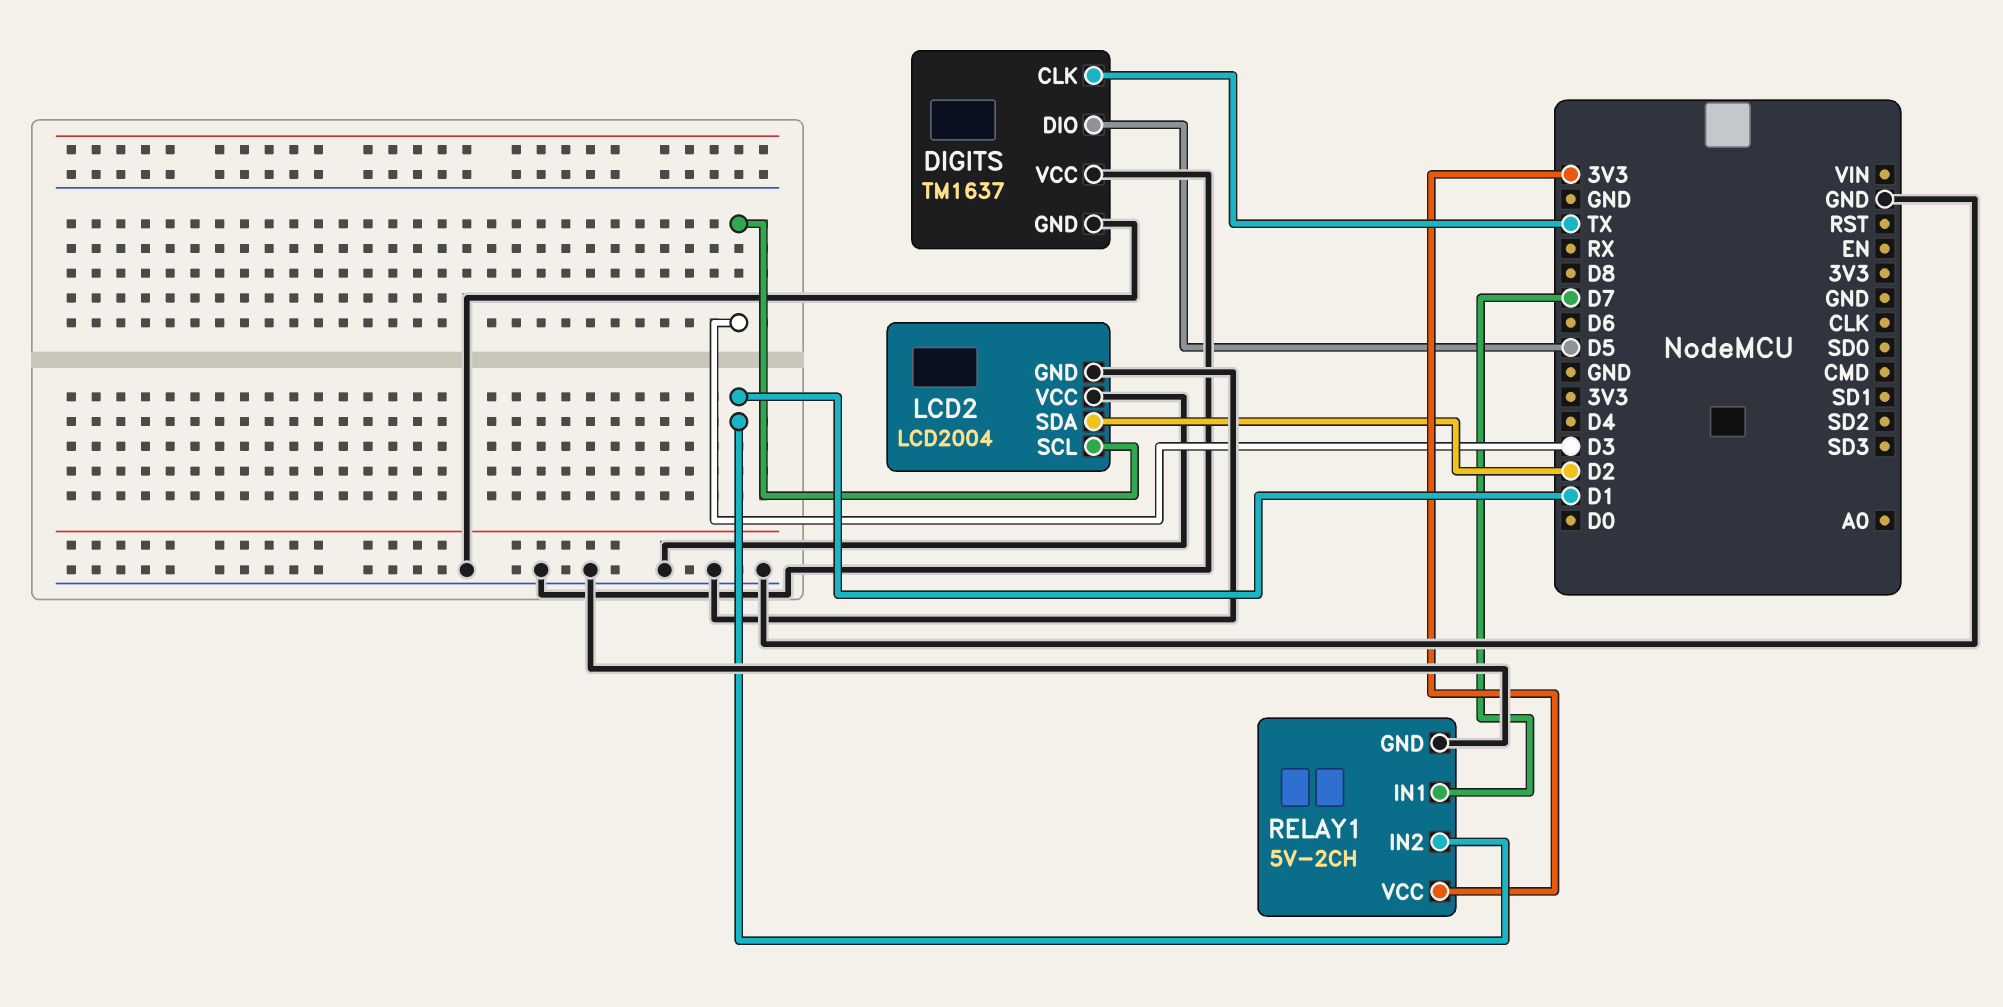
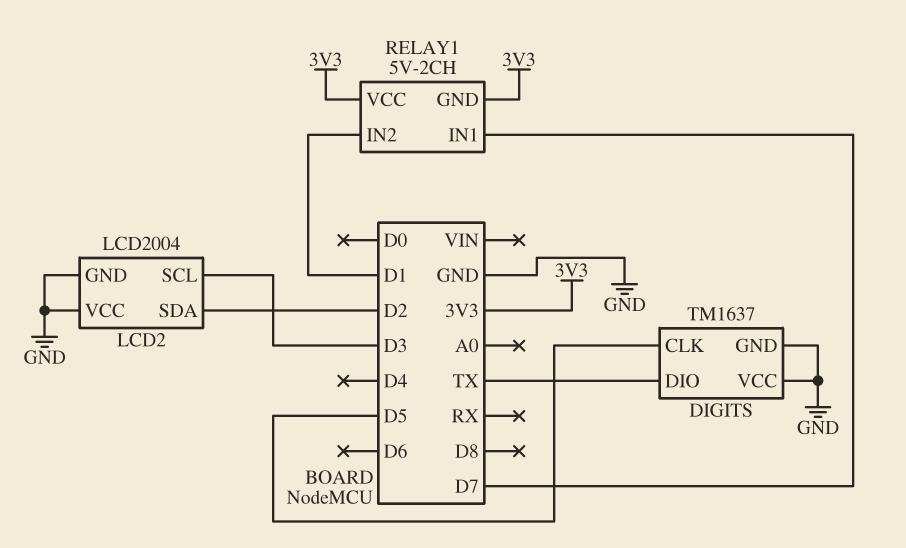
DIGITS pin CLK: TX -> D5
DIGITS pin DIO: D5 -> TX
RELAY1 pin GND: GND -> 3V3

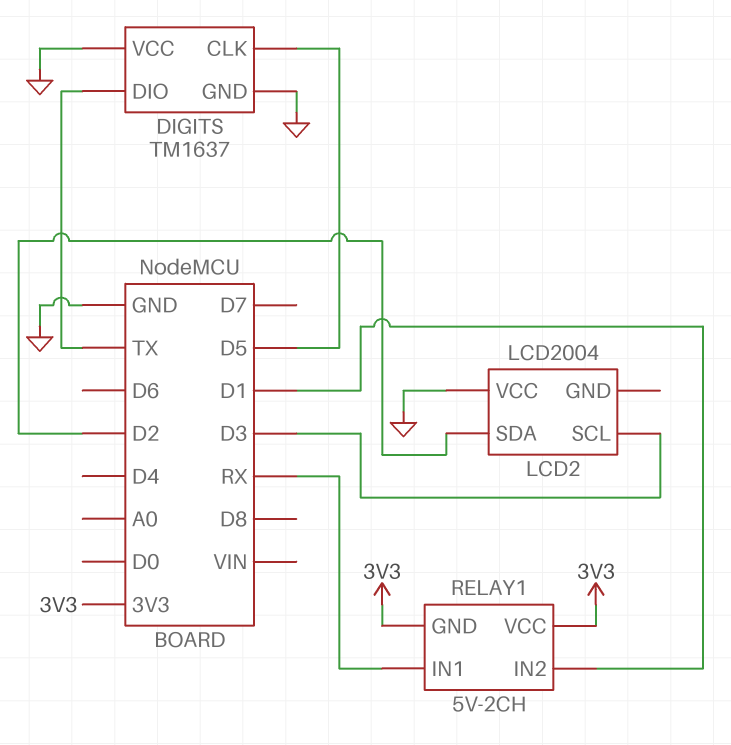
LCD2 pin GND: GND -> none
RELAY1 pin IN1: D7 -> RX

